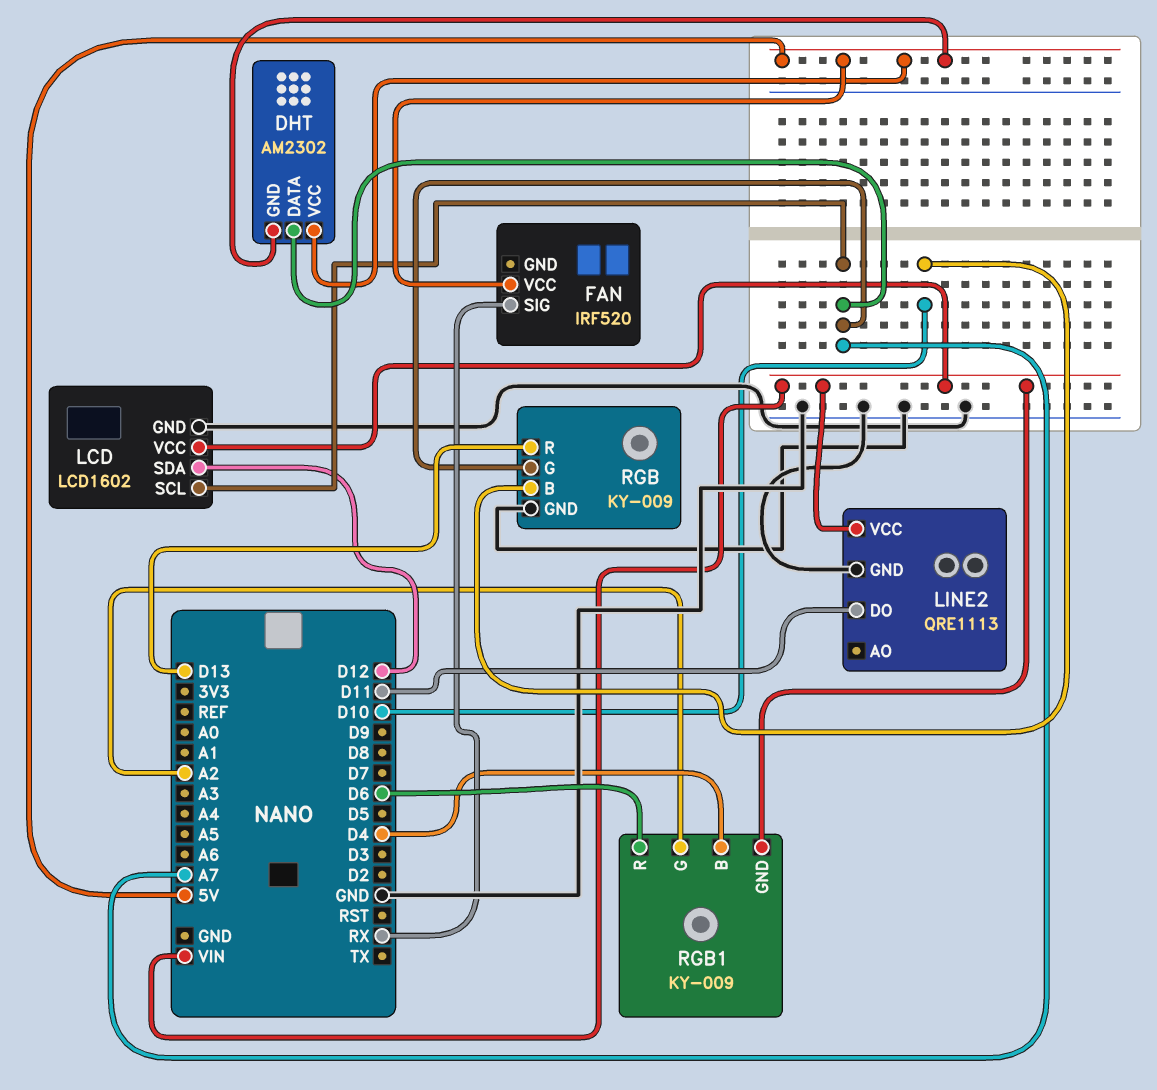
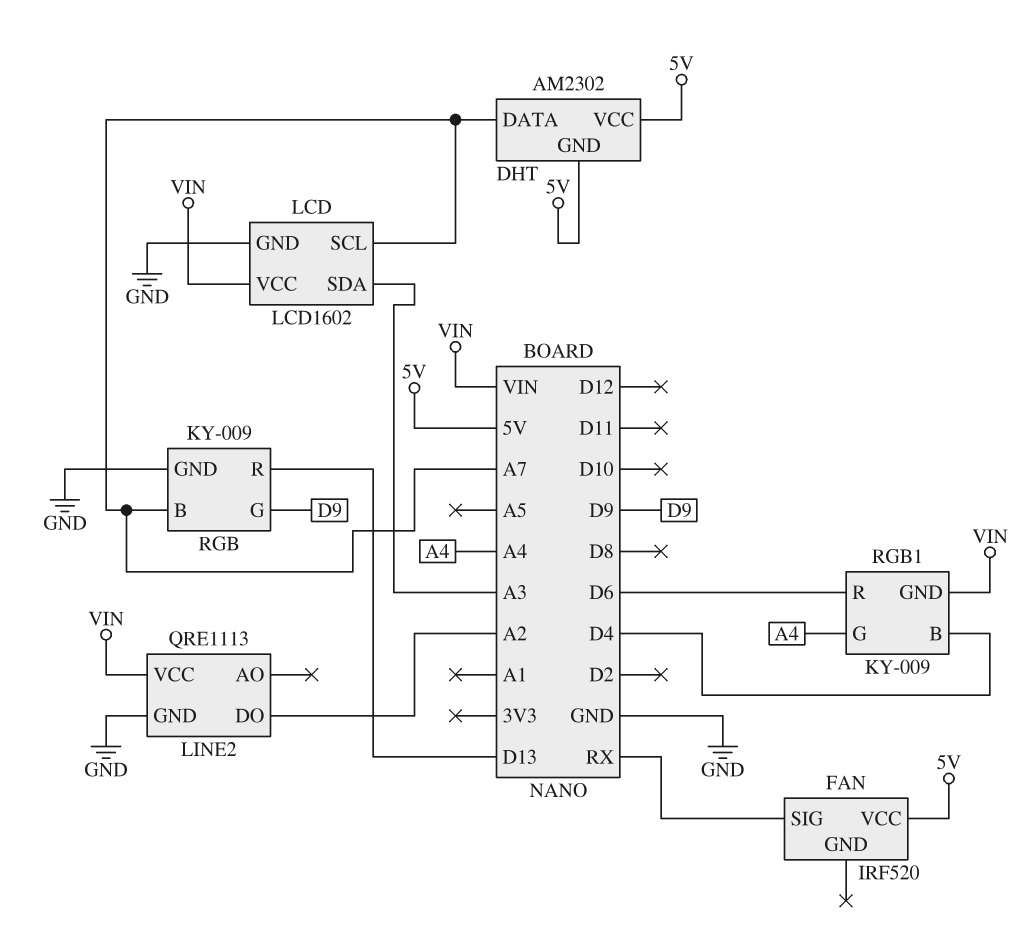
LCD pin SDA: D12 -> A3
LINE2 pin DO: D11 -> A2
RGB pin B: D10 -> A7
RGB pin G: A7 -> D9
RGB1 pin G: A2 -> A4

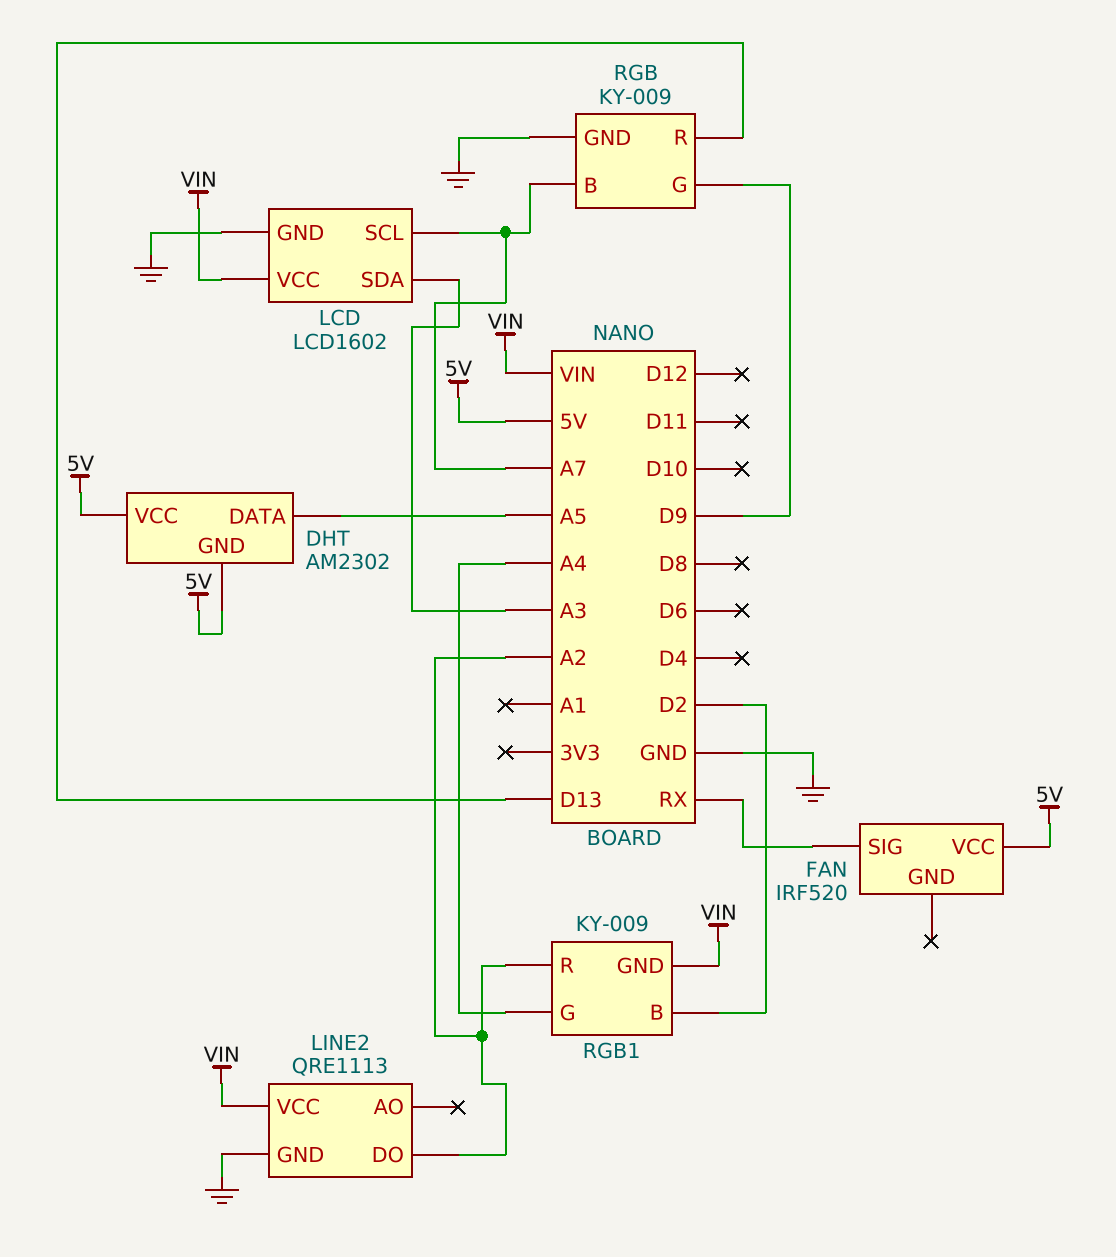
DHT pin DATA: A7 -> A5
RGB1 pin B: D4 -> D2
RGB1 pin R: D6 -> A2

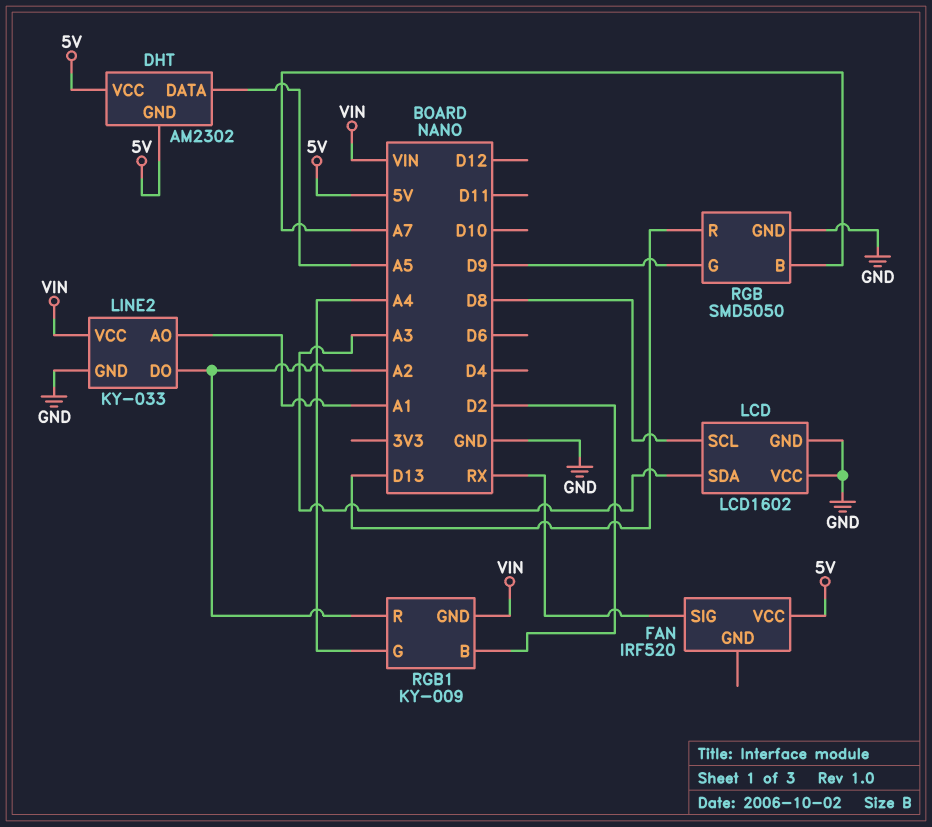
LCD pin SCL: A7 -> D8
LCD pin VCC: VIN -> GND
LINE2: QRE1113 -> KY-033
LINE2 pin AO: none -> A1
RGB: KY-009 -> SMD5050

